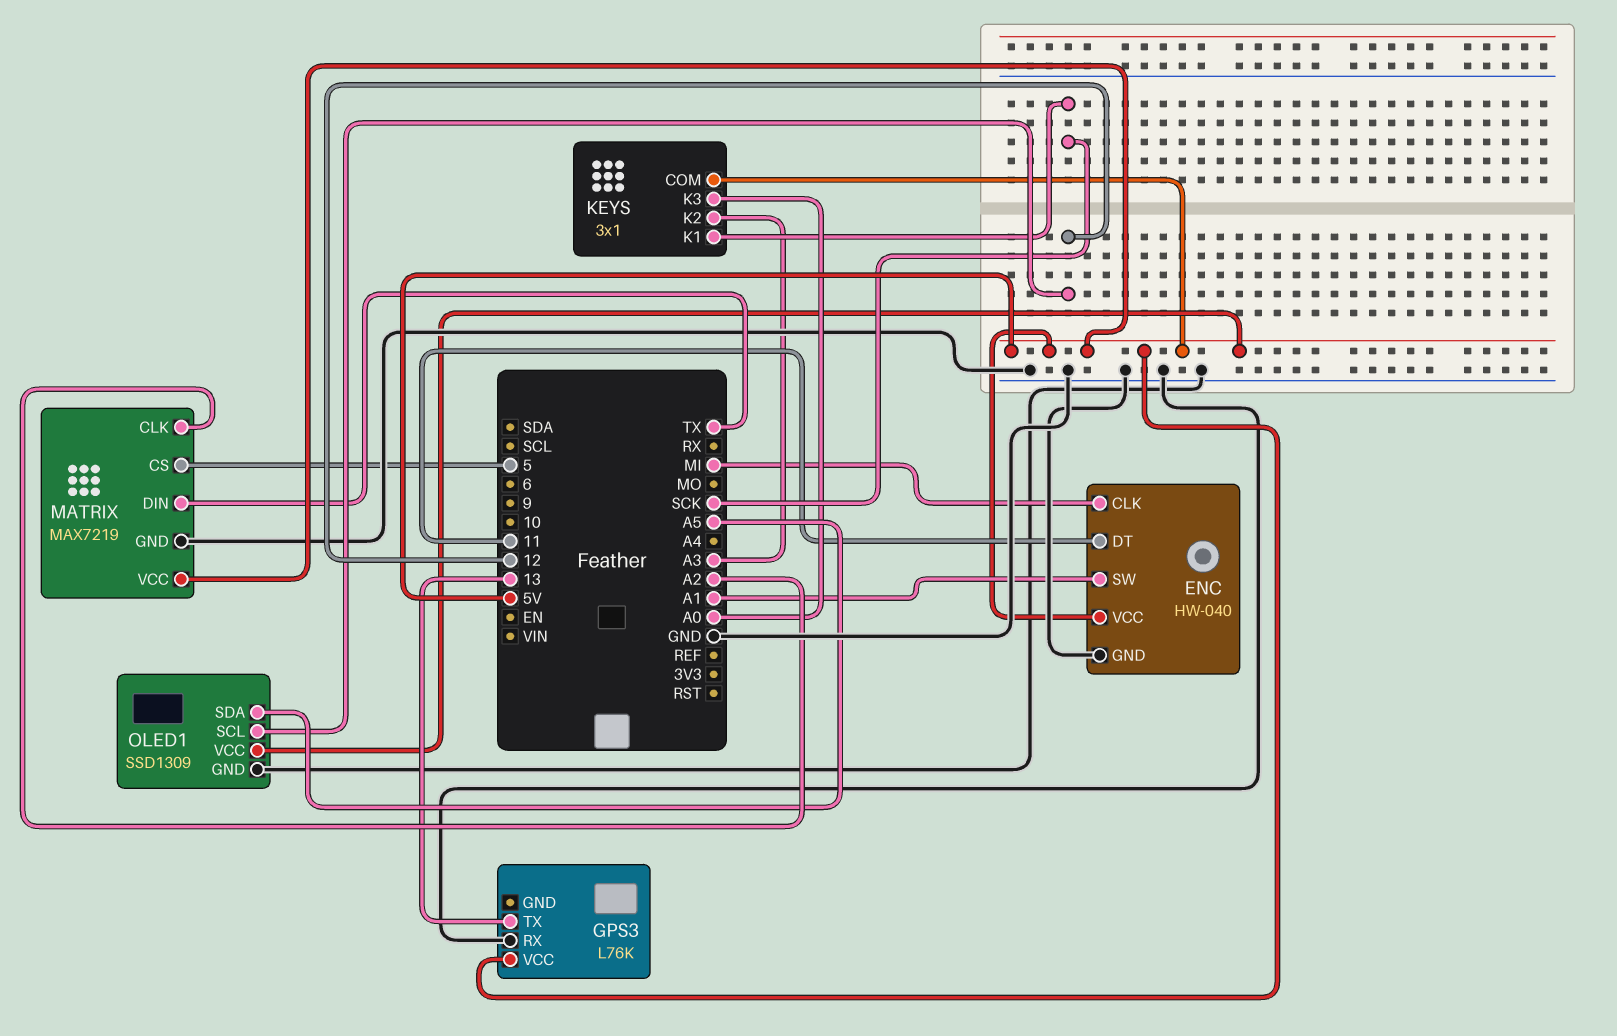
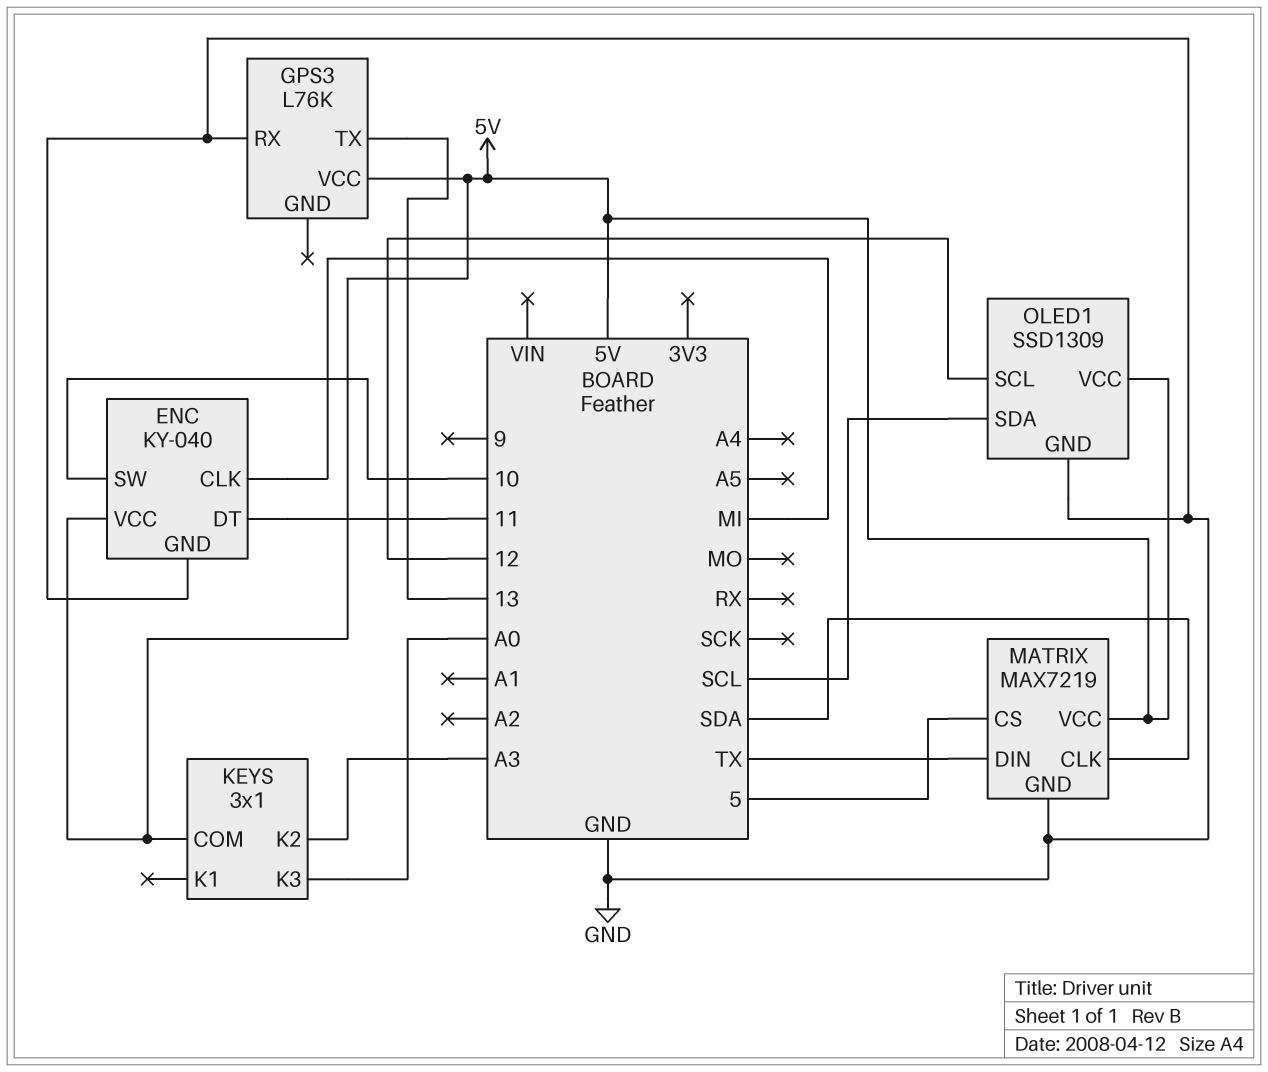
ENC: HW-040 -> KY-040
ENC pin SW: A1 -> 10
KEYS pin K1: SCK -> none
MATRIX pin CLK: A2 -> SDA
OLED1 pin SDA: A5 -> SCL

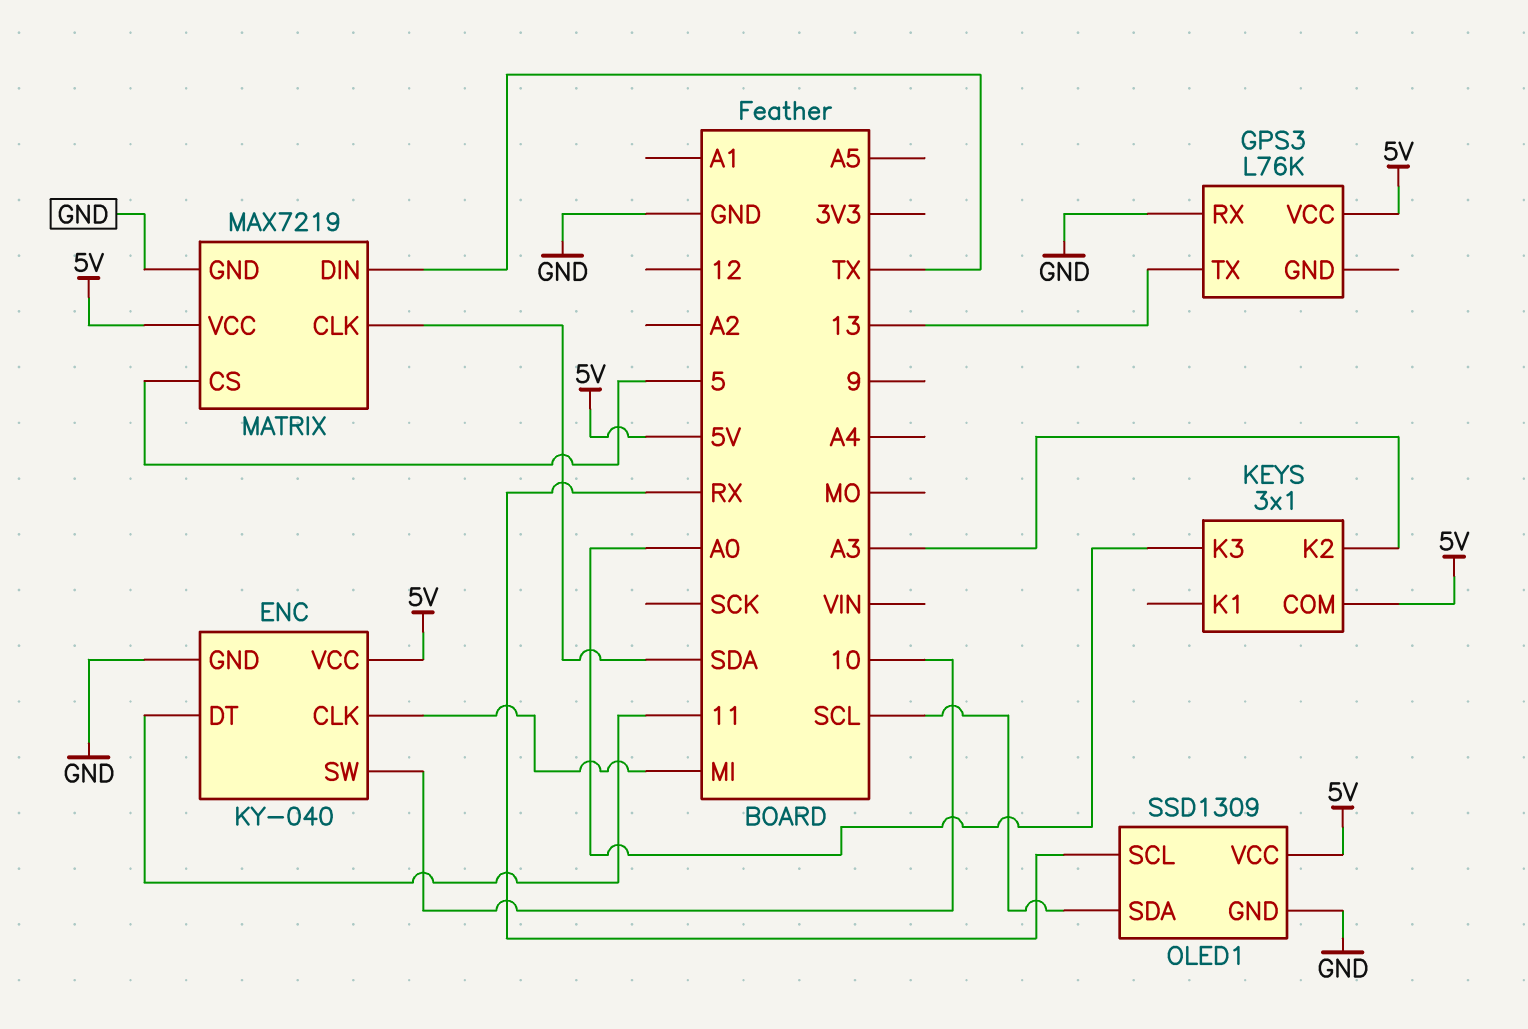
OLED1 pin SCL: 12 -> RX

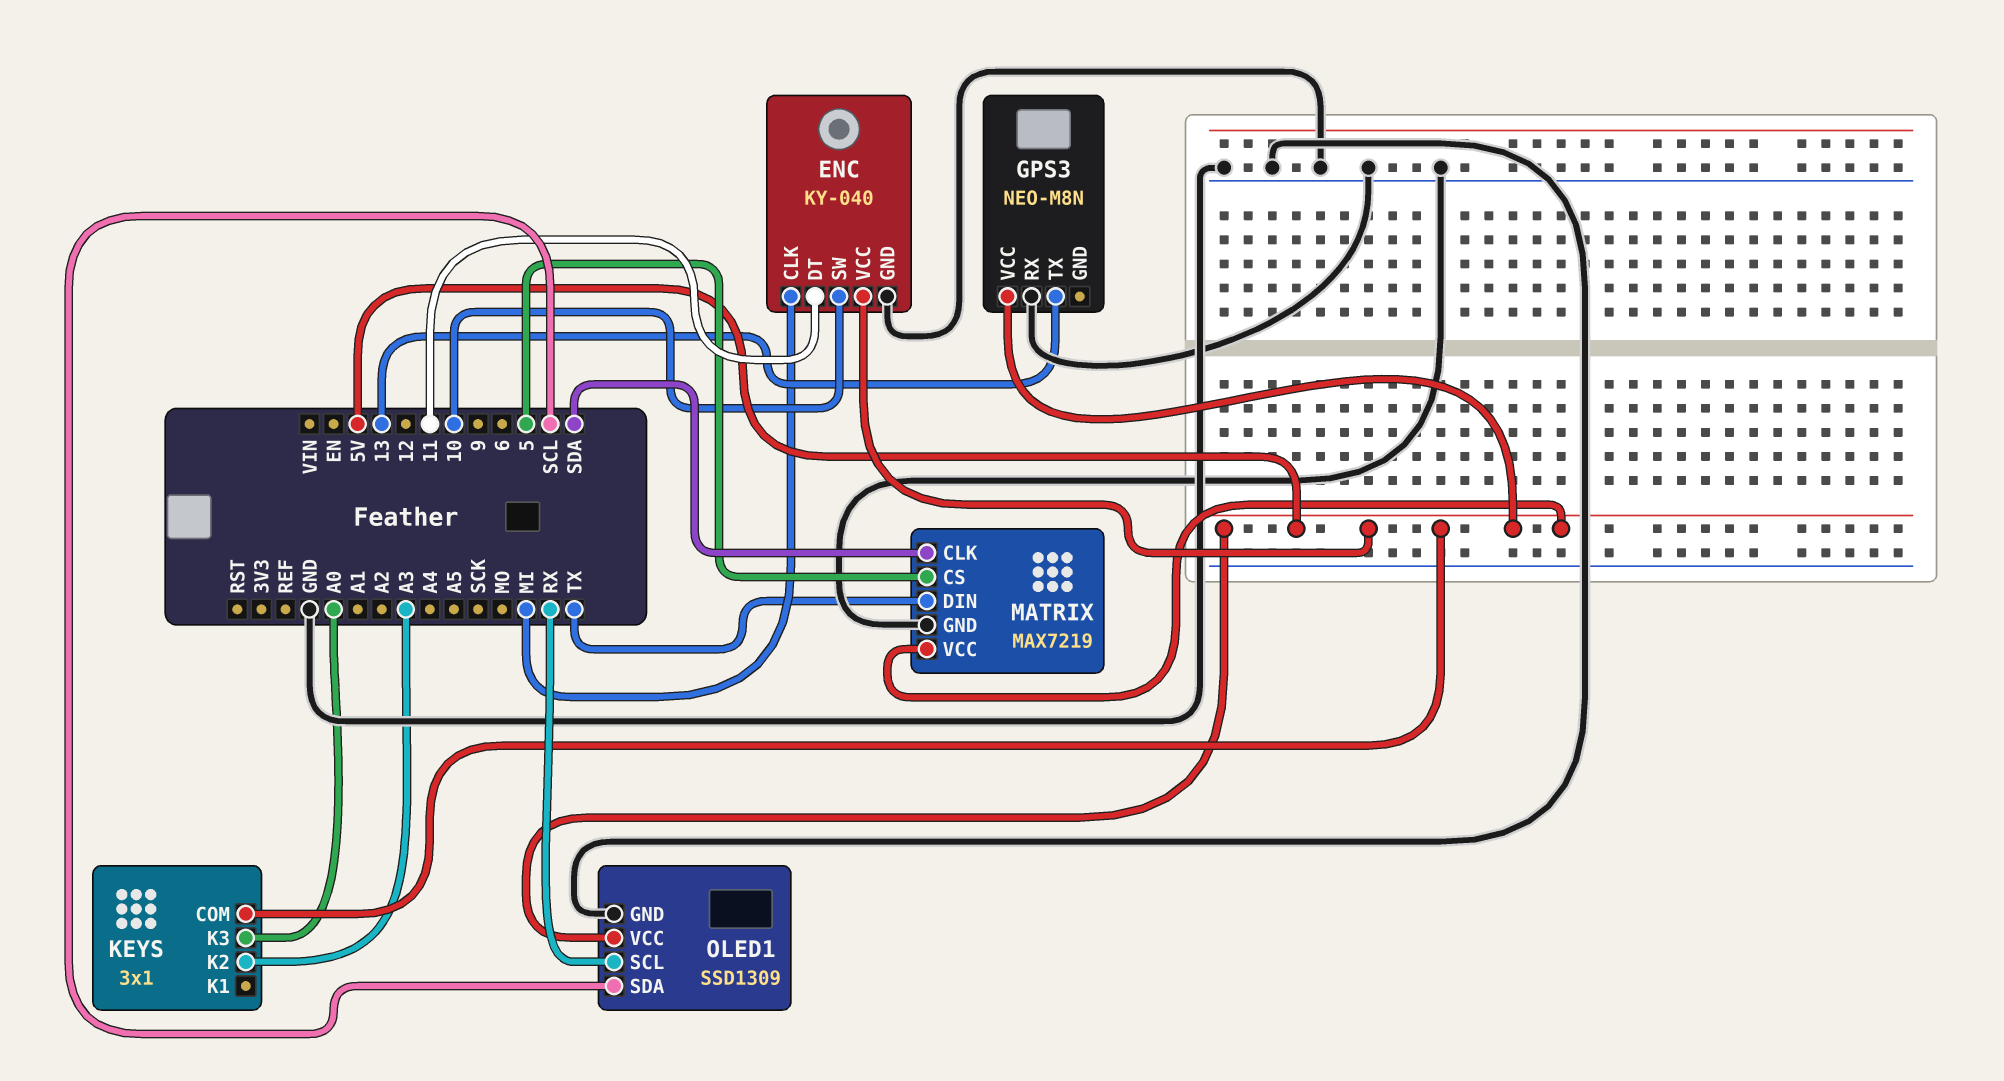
GPS3: L76K -> NEO-M8N

